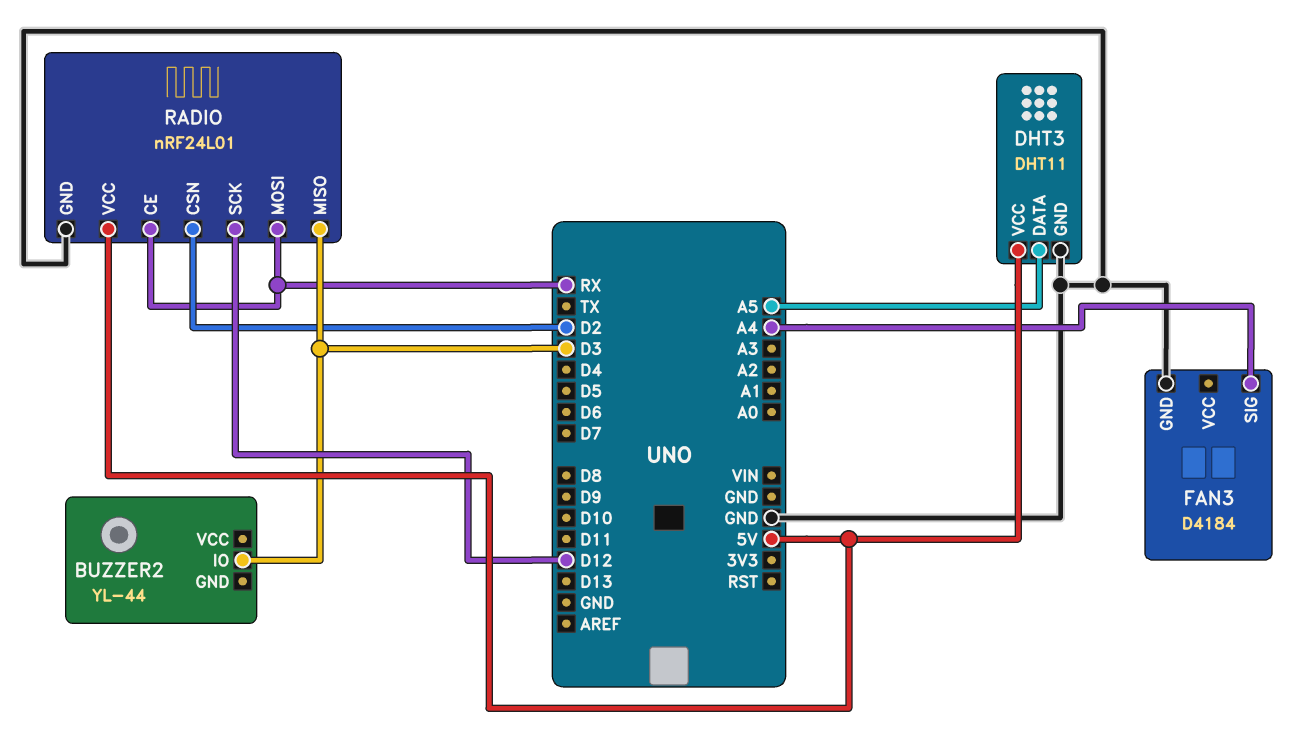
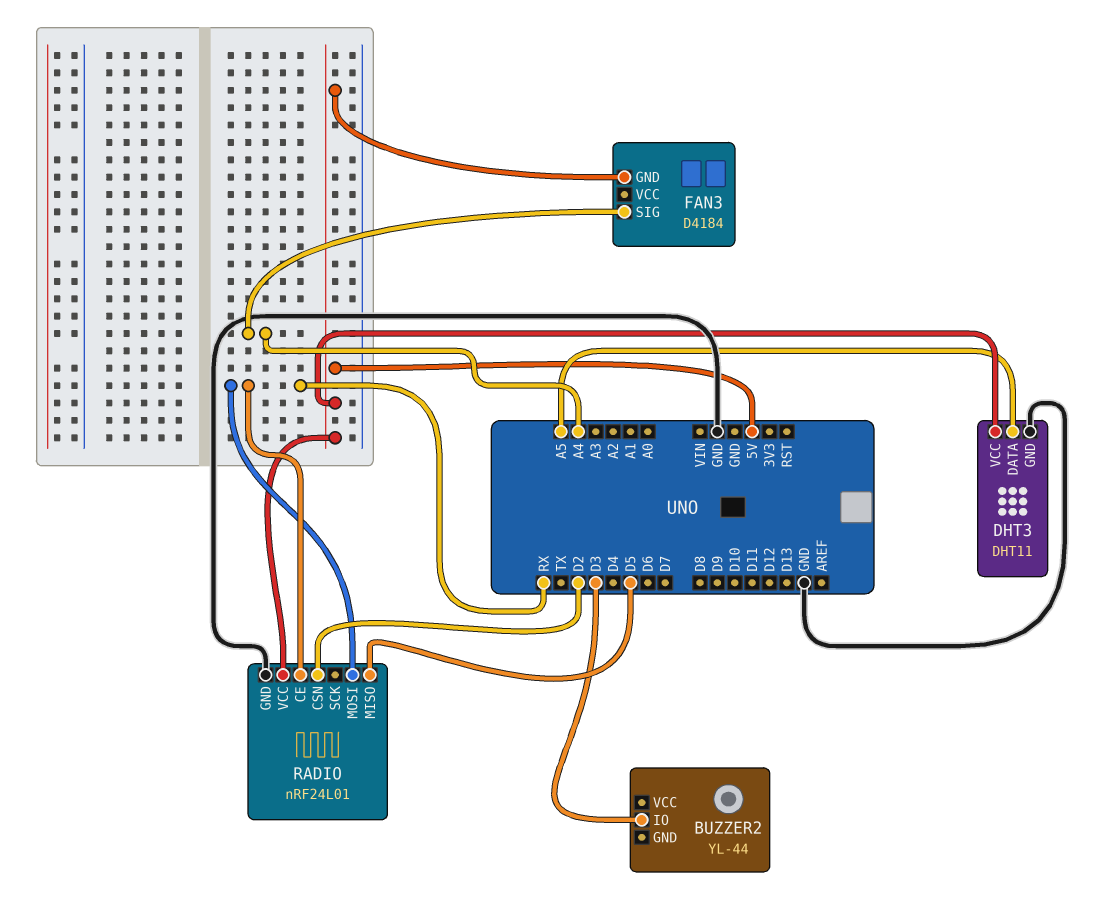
FAN3 pin GND: GND -> 5V
RADIO pin MISO: D3 -> D5
RADIO pin SCK: D12 -> none

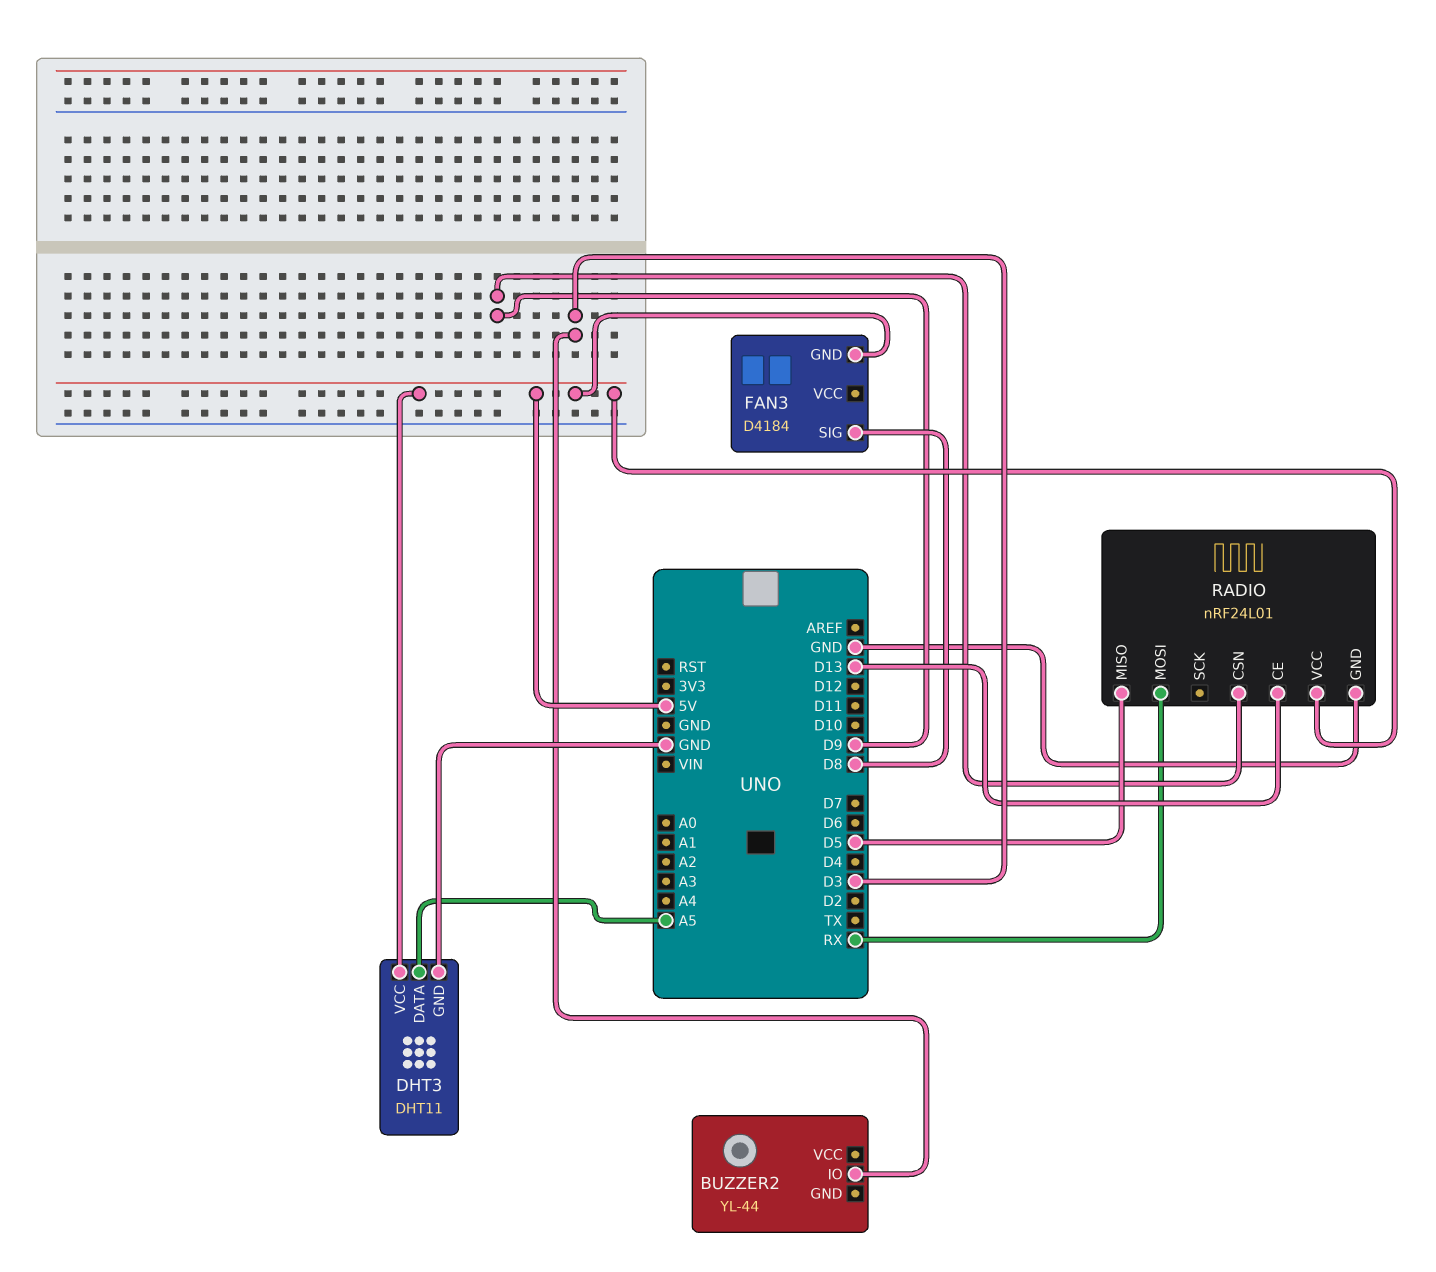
FAN3 pin SIG: A4 -> D8
RADIO pin CE: RX -> D13
RADIO pin CSN: D2 -> D9

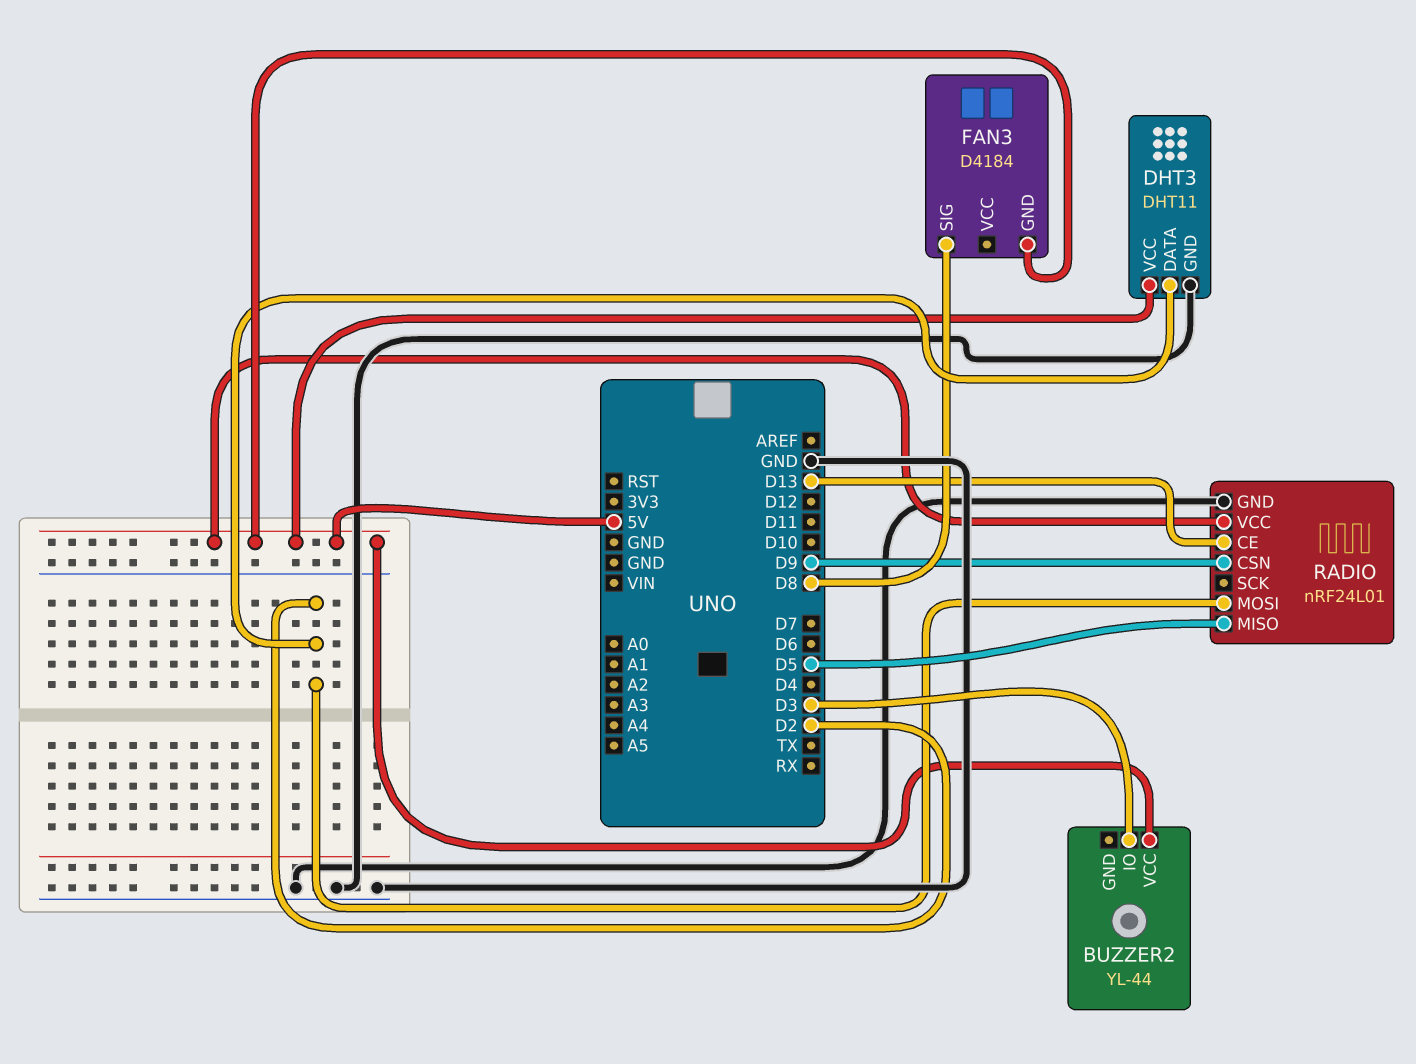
BUZZER2 pin VCC: none -> 5V
DHT3 pin DATA: A5 -> D2
RADIO pin MOSI: RX -> D2

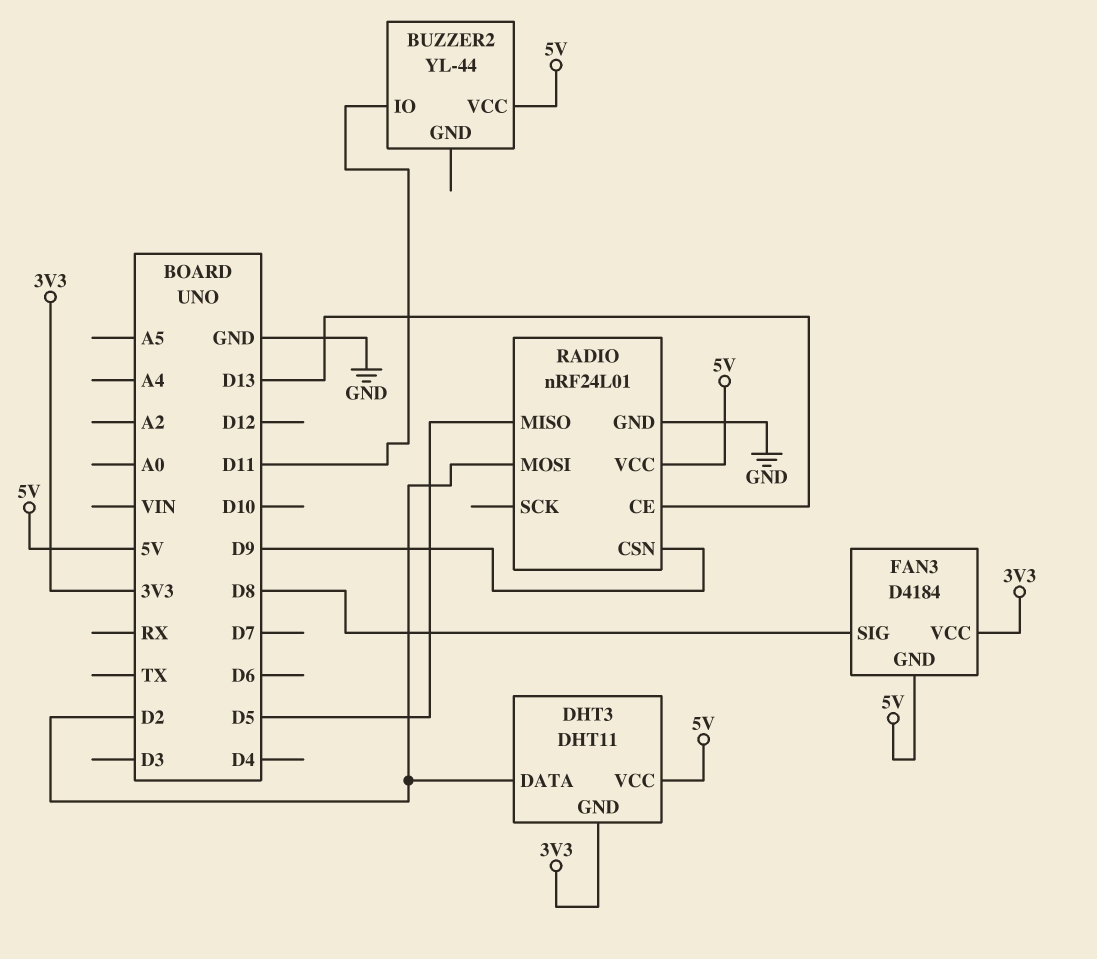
BUZZER2 pin IO: D3 -> D11
DHT3 pin GND: GND -> 3V3
FAN3 pin VCC: none -> 3V3

